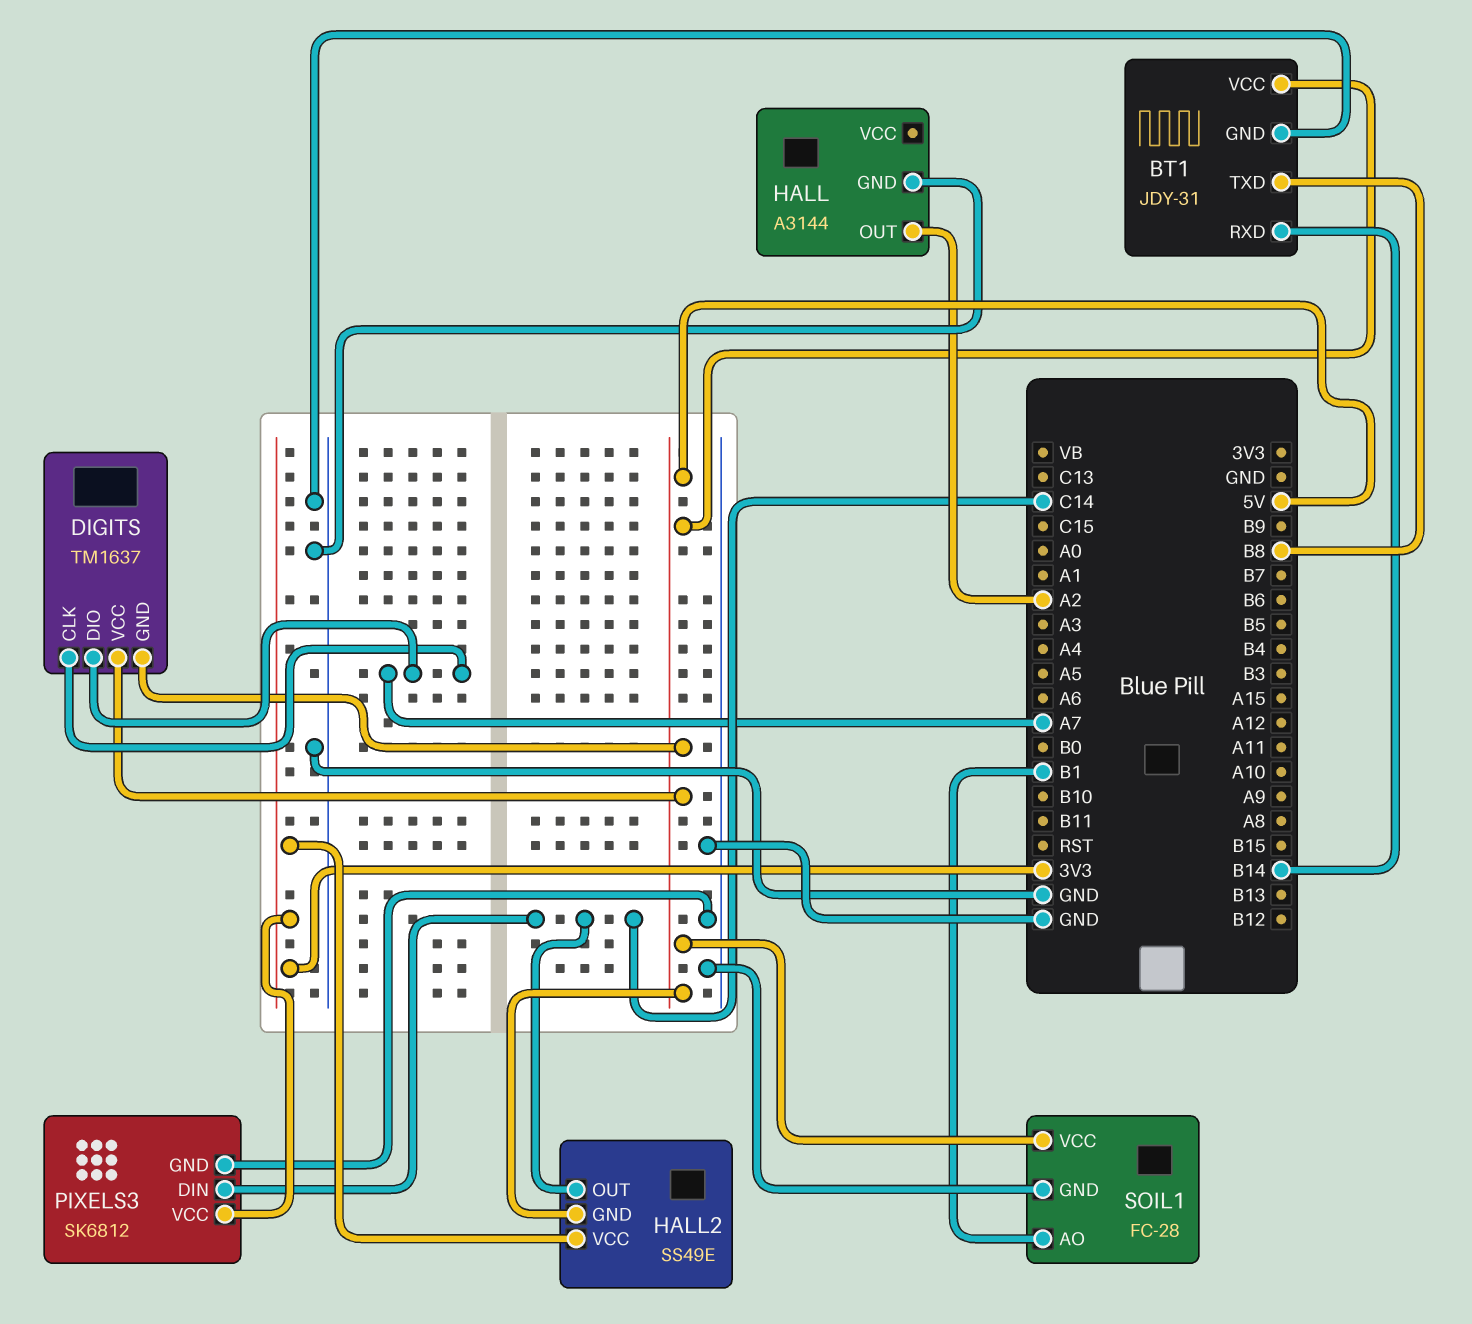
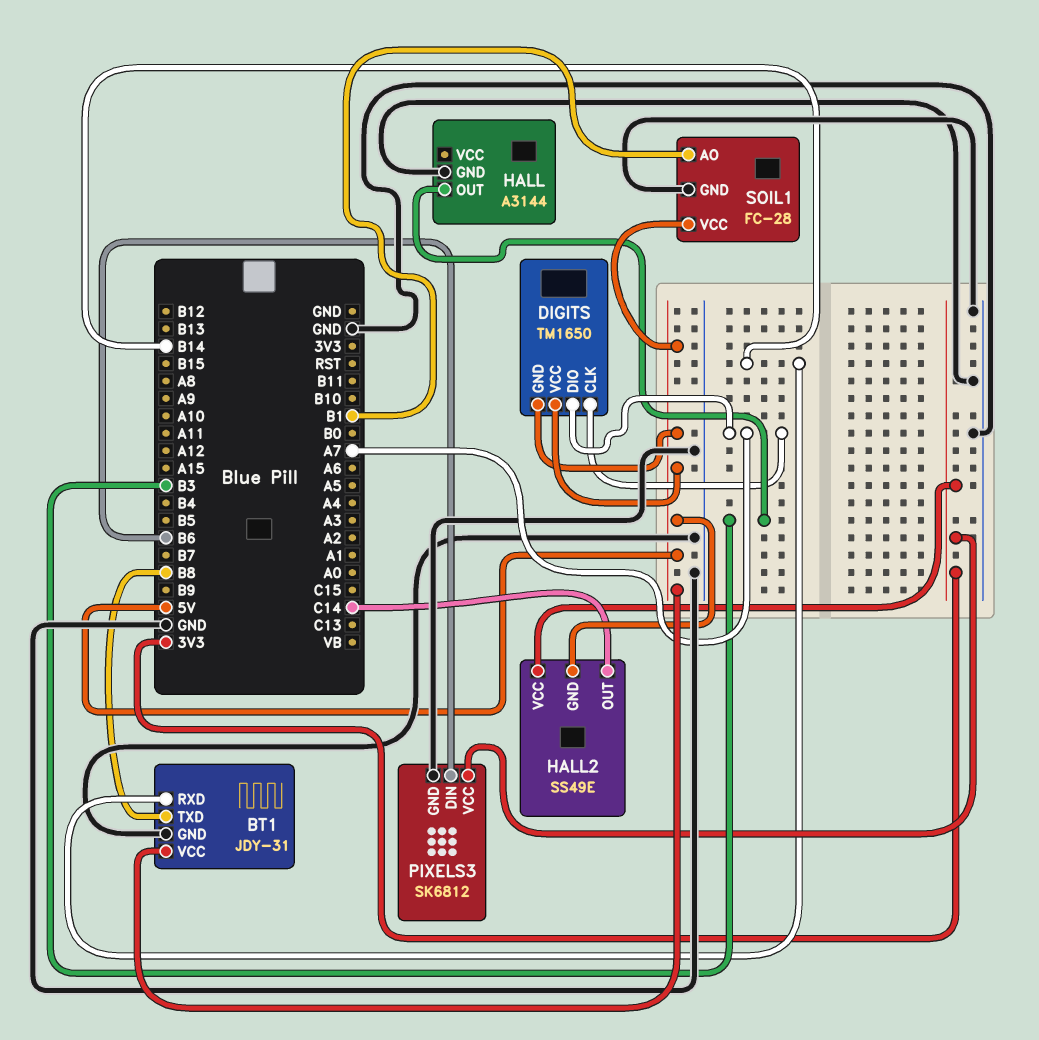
DIGITS: TM1637 -> TM1650
HALL pin OUT: A2 -> B3
PIXELS3 pin DIN: C14 -> B6

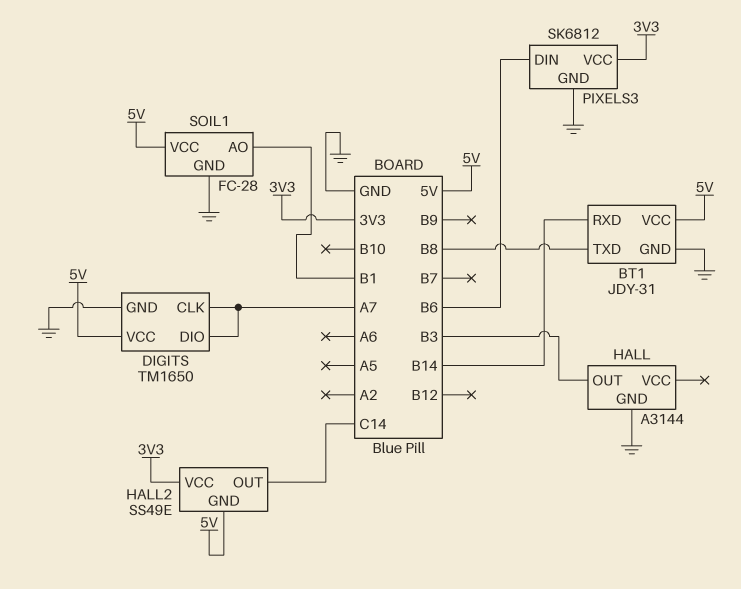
DIGITS pin GND: 5V -> GND

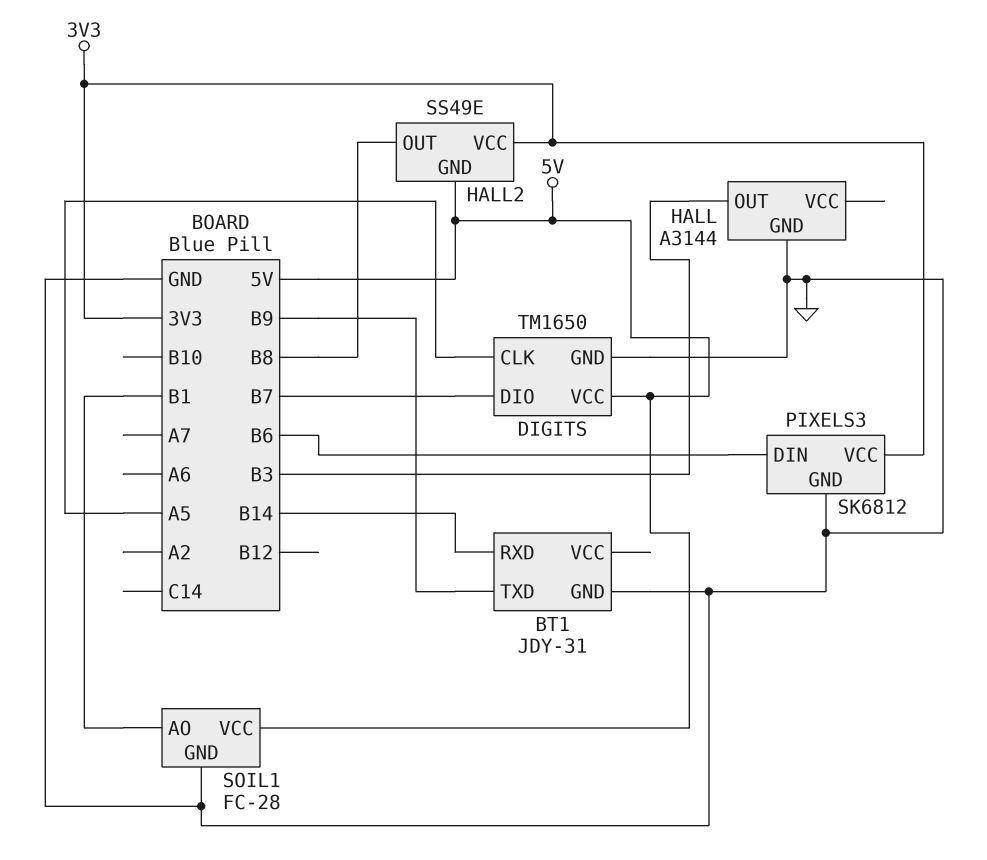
BT1 pin TXD: B8 -> B9
BT1 pin VCC: 5V -> none
DIGITS pin CLK: A7 -> A5
DIGITS pin DIO: A7 -> B7
HALL2 pin OUT: C14 -> B8

